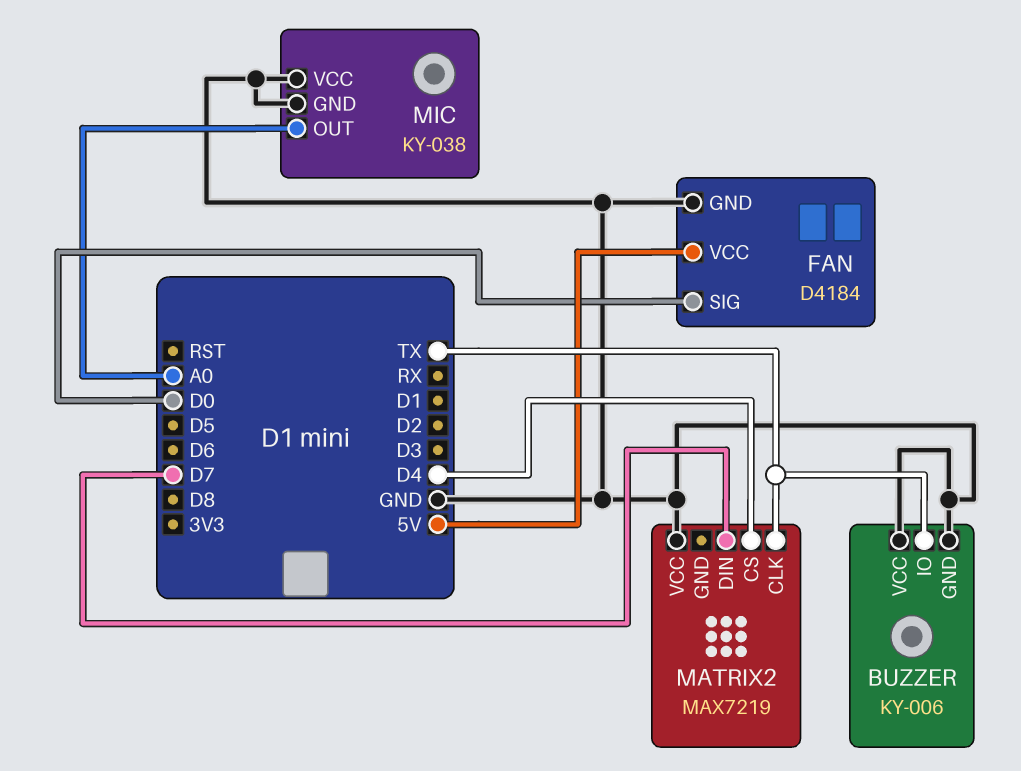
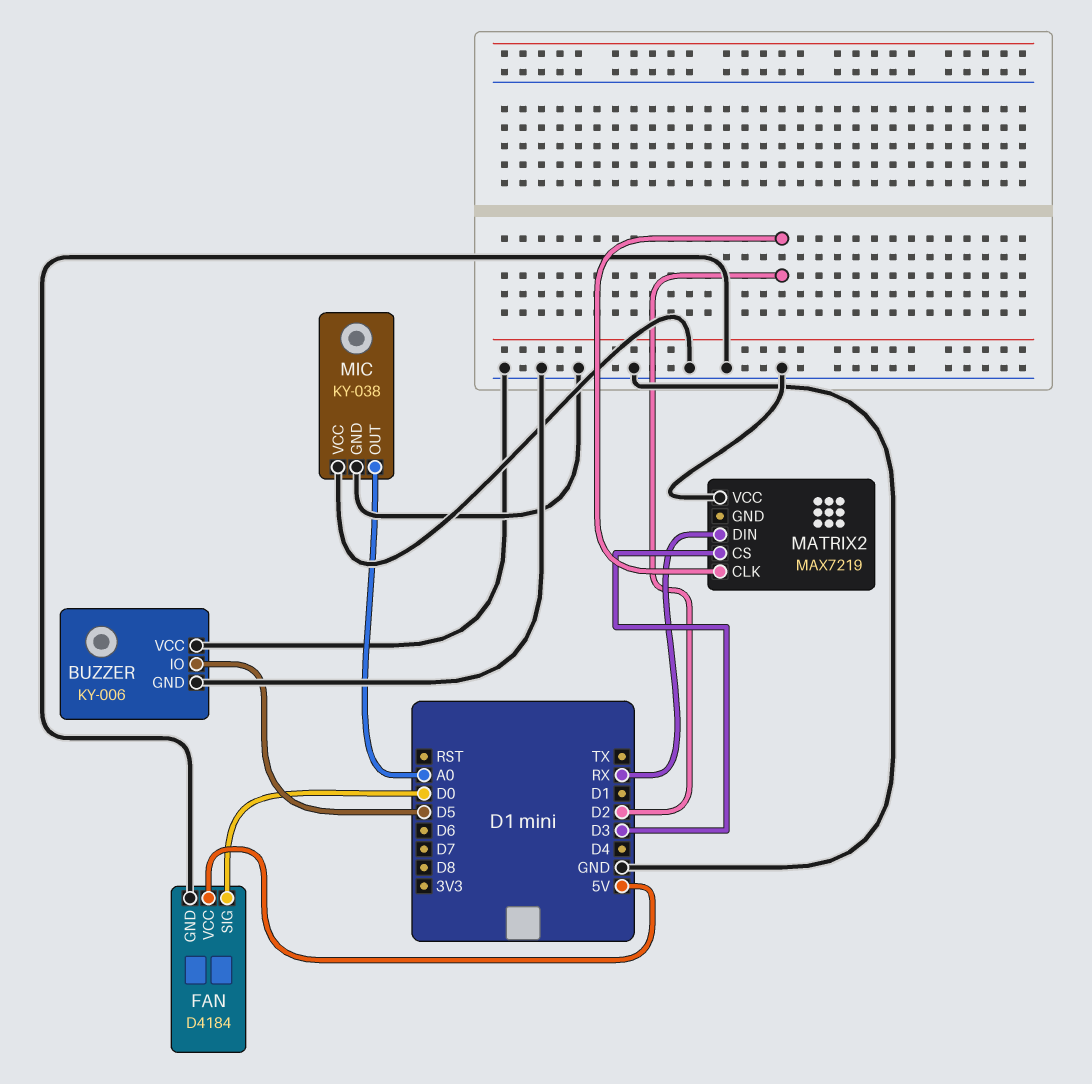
BUZZER pin IO: TX -> D5
MATRIX2 pin CLK: TX -> D2
MATRIX2 pin CS: D4 -> D3
MATRIX2 pin DIN: D7 -> RX

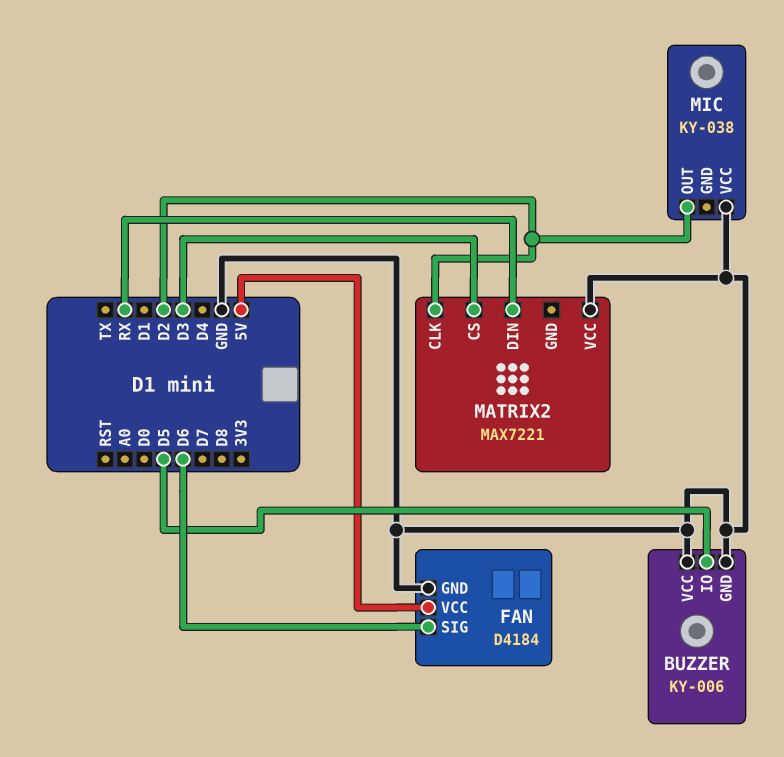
FAN pin SIG: D0 -> D6
MATRIX2: MAX7219 -> MAX7221
MIC pin GND: GND -> none
MIC pin OUT: A0 -> D2

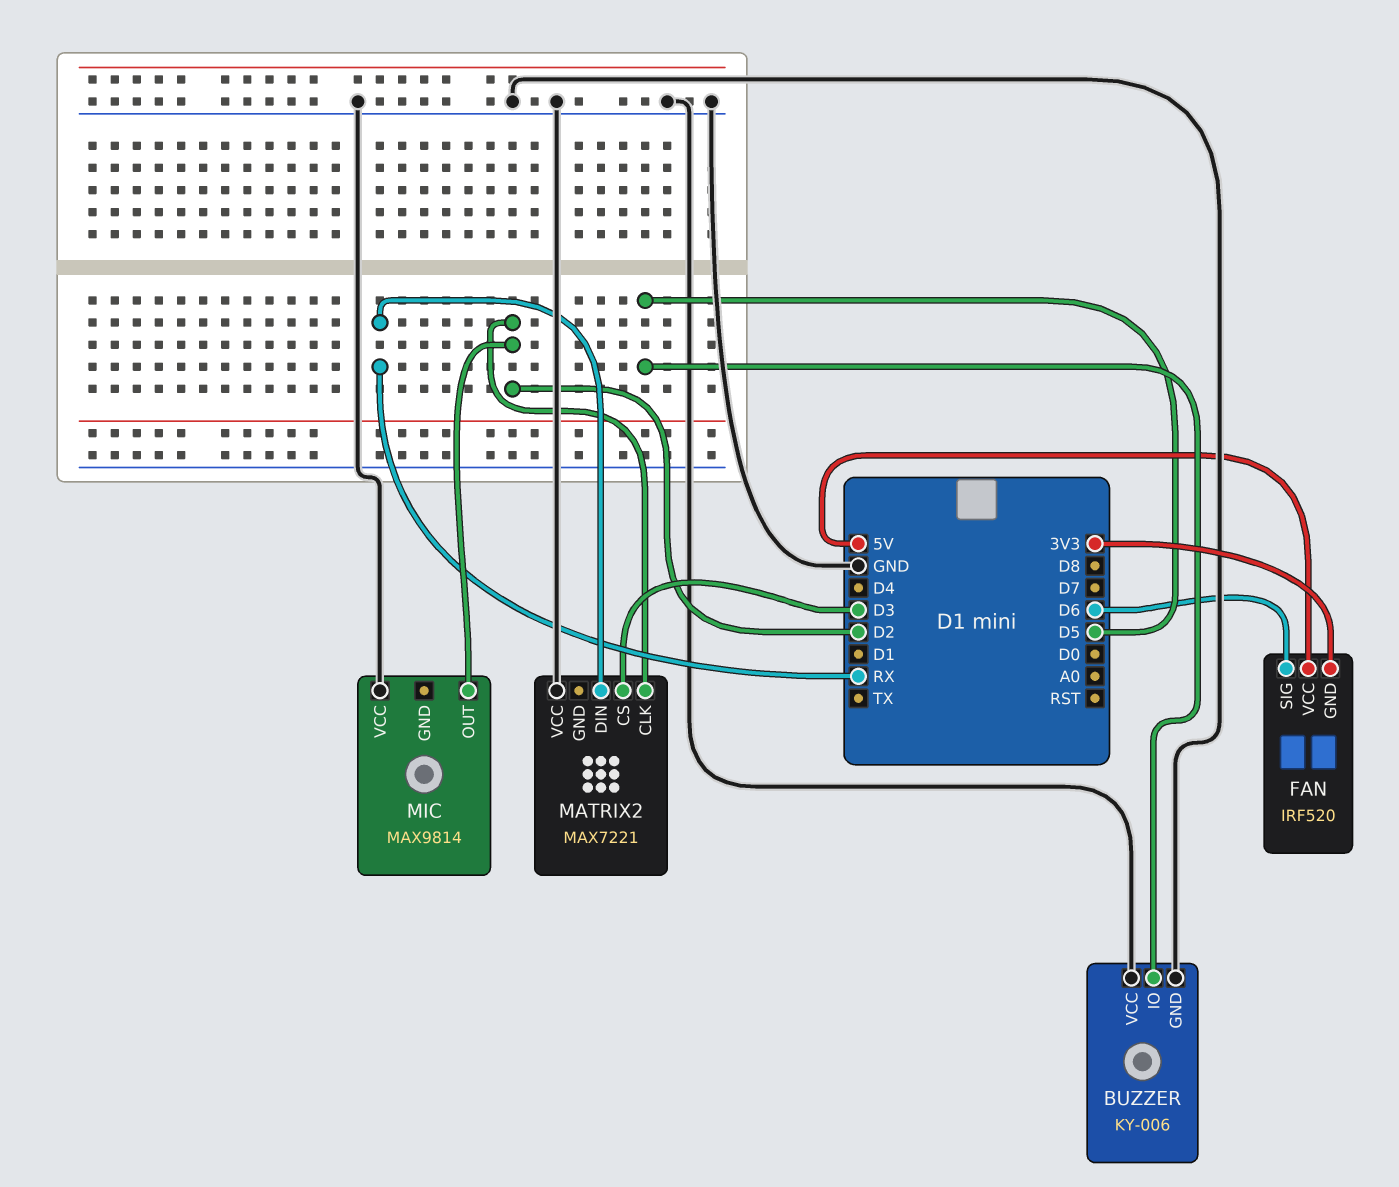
FAN: D4184 -> IRF520
FAN pin GND: GND -> 3V3
MIC: KY-038 -> MAX9814

